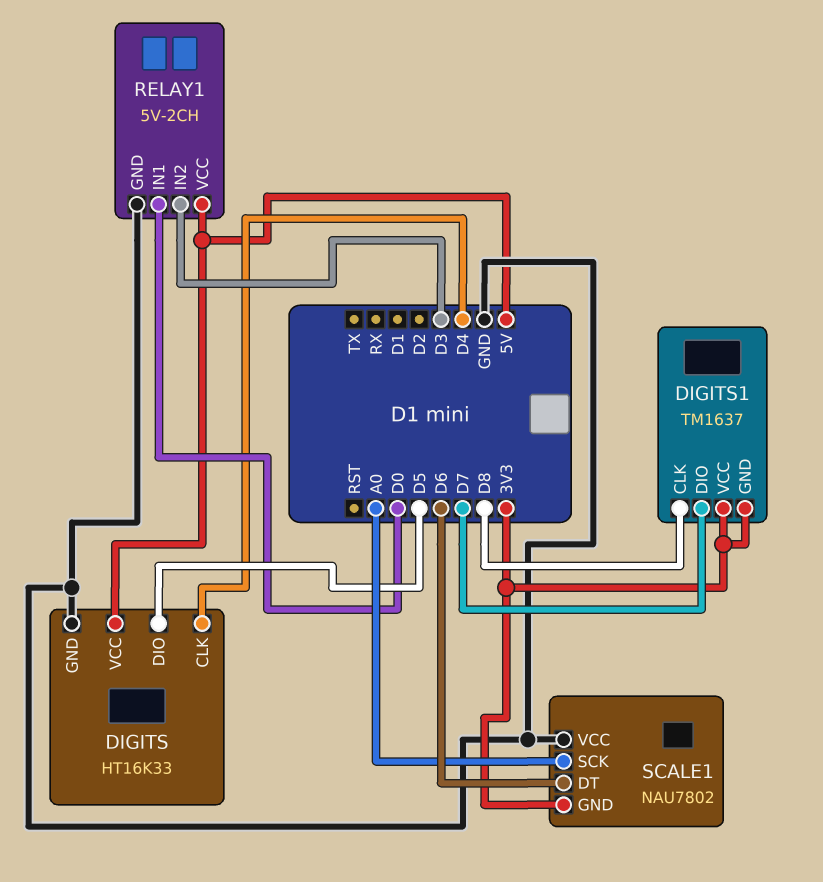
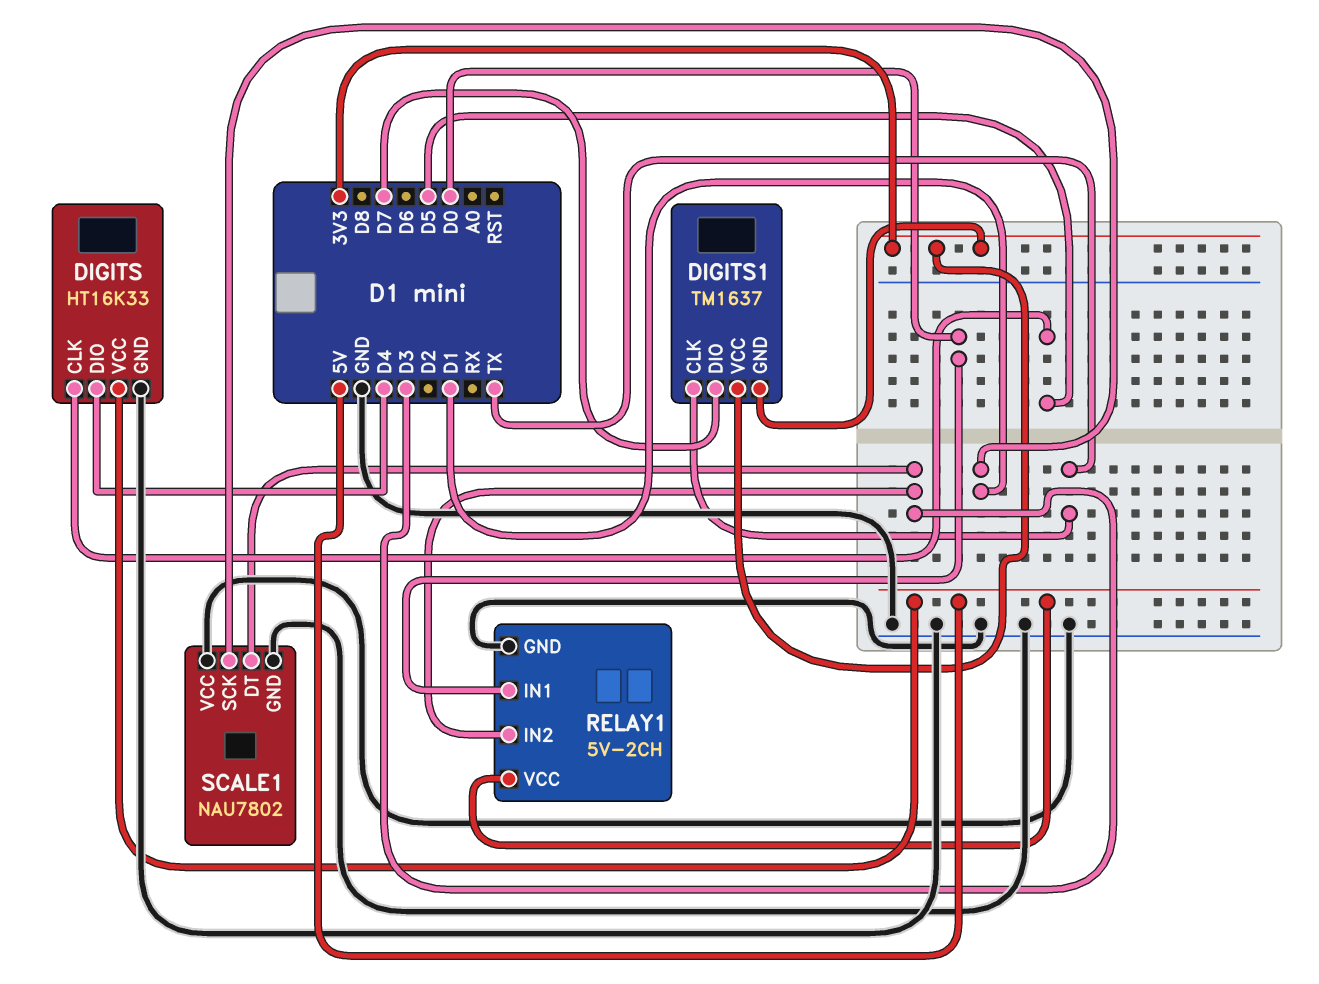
DIGITS pin CLK: D4 -> D5
DIGITS pin DIO: D5 -> D4
DIGITS1 pin CLK: D8 -> TX
SCALE1 pin DT: D6 -> D3
SCALE1 pin GND: 3V3 -> GND
SCALE1 pin SCK: A0 -> D1

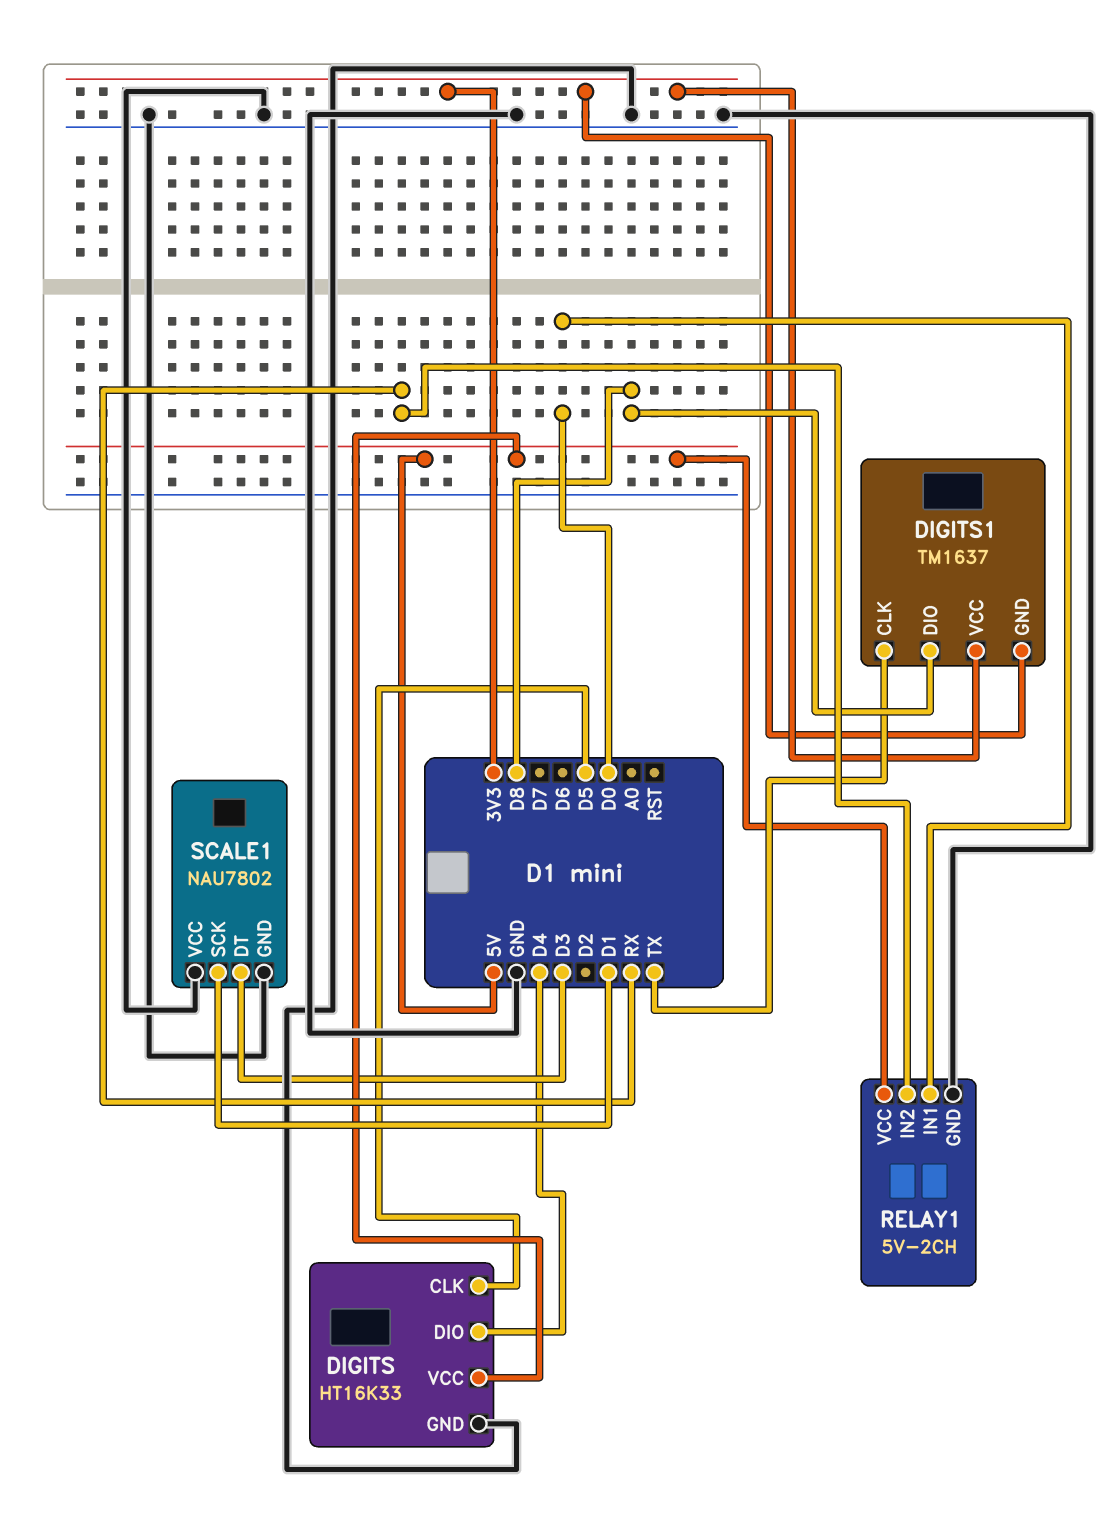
DIGITS1 pin DIO: D7 -> D8
RELAY1 pin IN2: D3 -> RX

